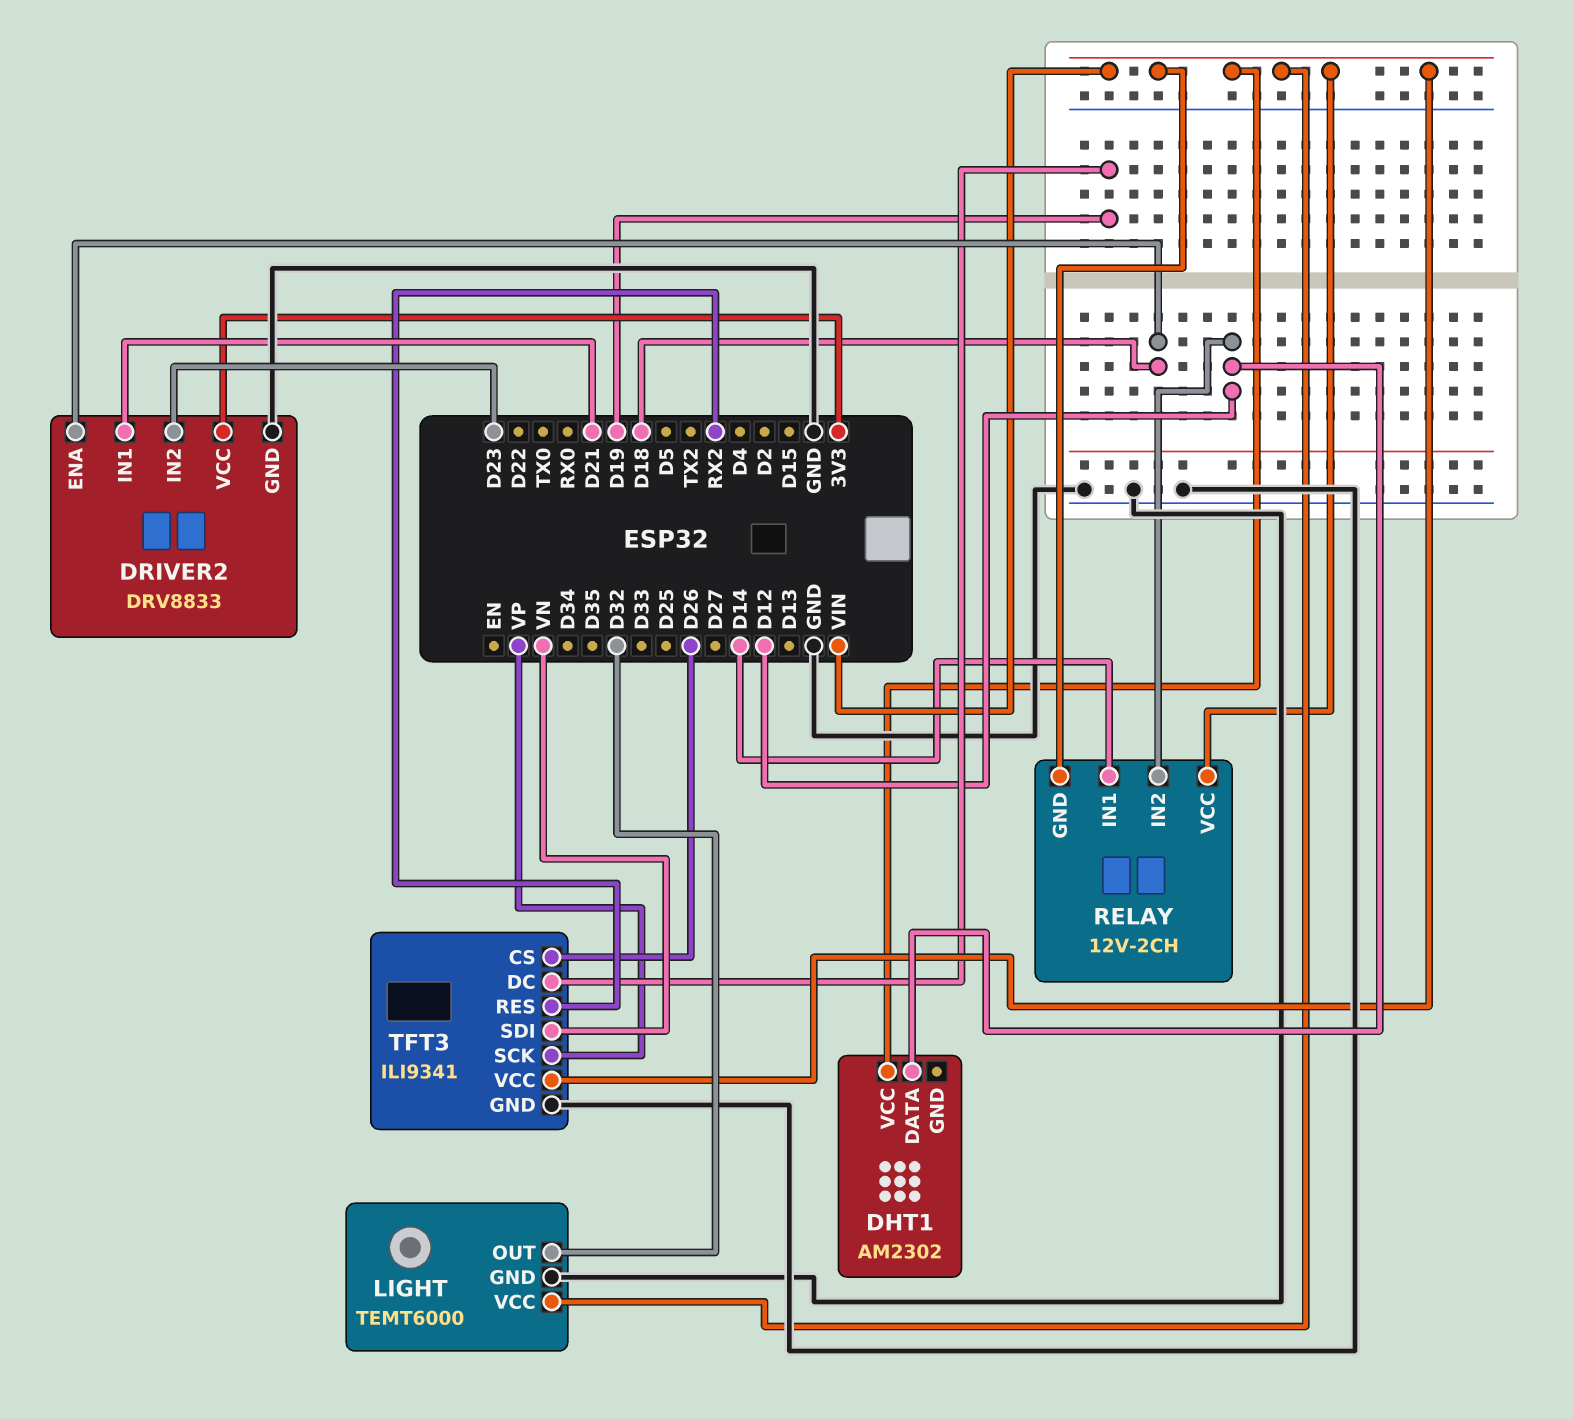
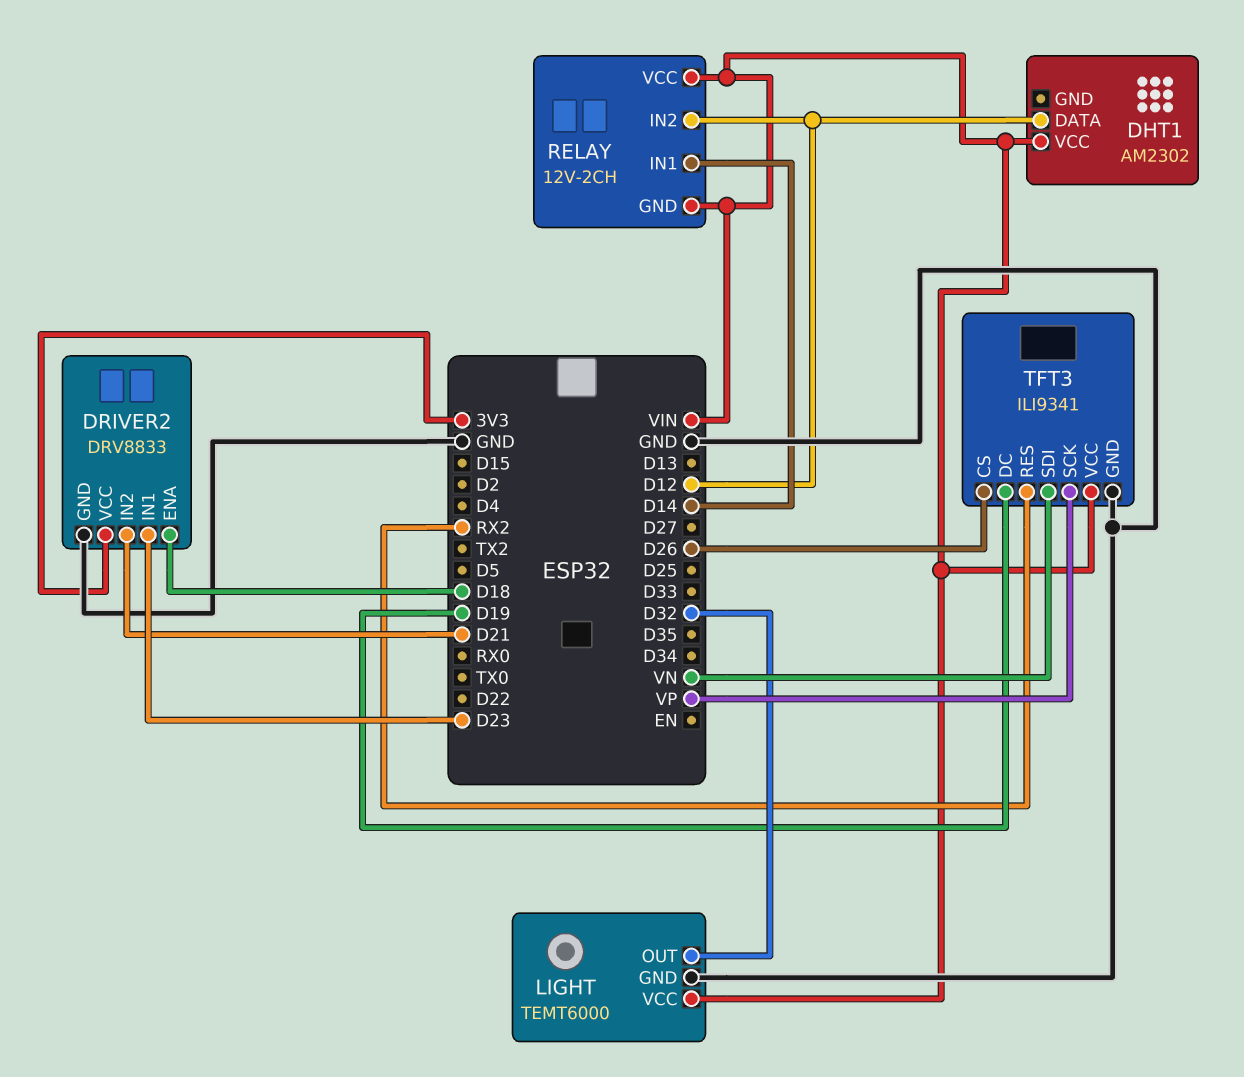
DRIVER2 pin IN1: D21 -> D23
DRIVER2 pin IN2: D23 -> D21

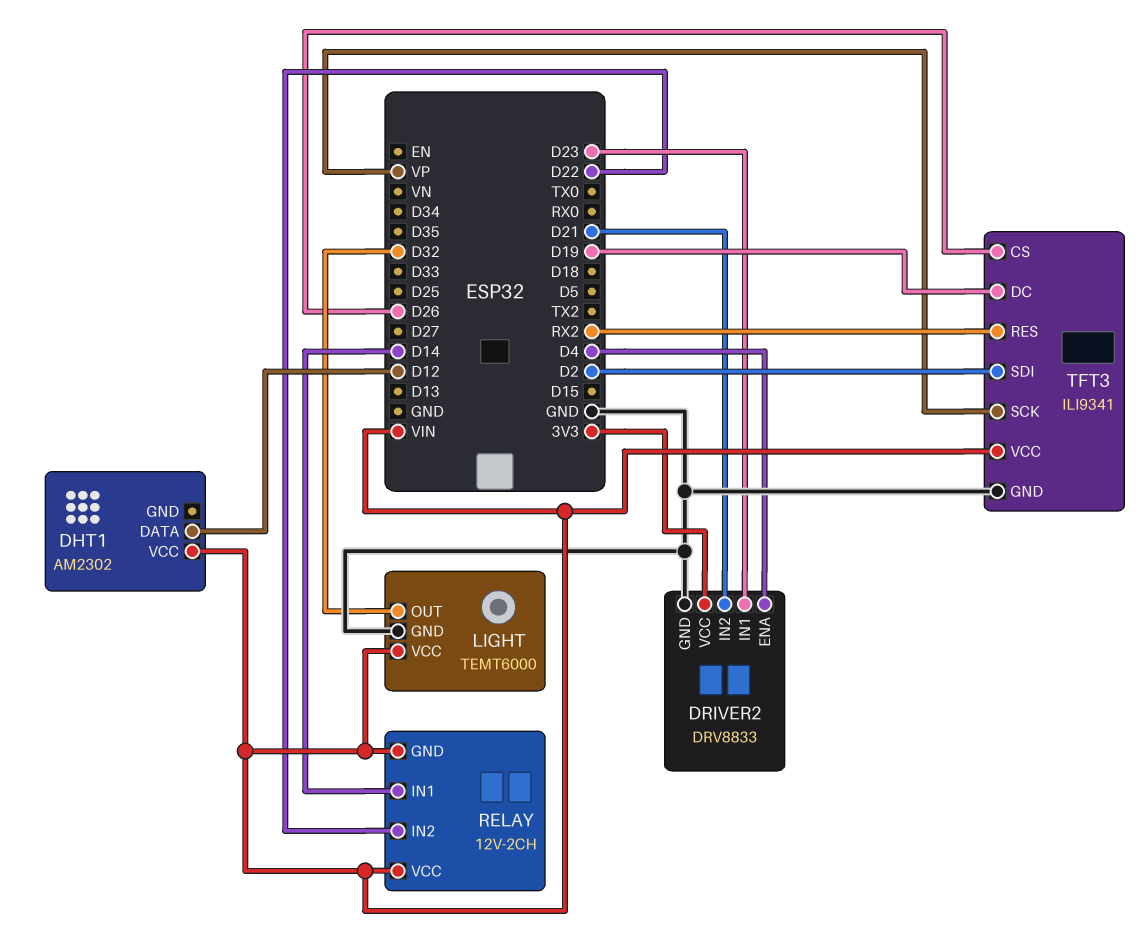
DRIVER2 pin ENA: D18 -> D4
RELAY pin IN2: D12 -> D22
TFT3 pin SDI: VN -> D2

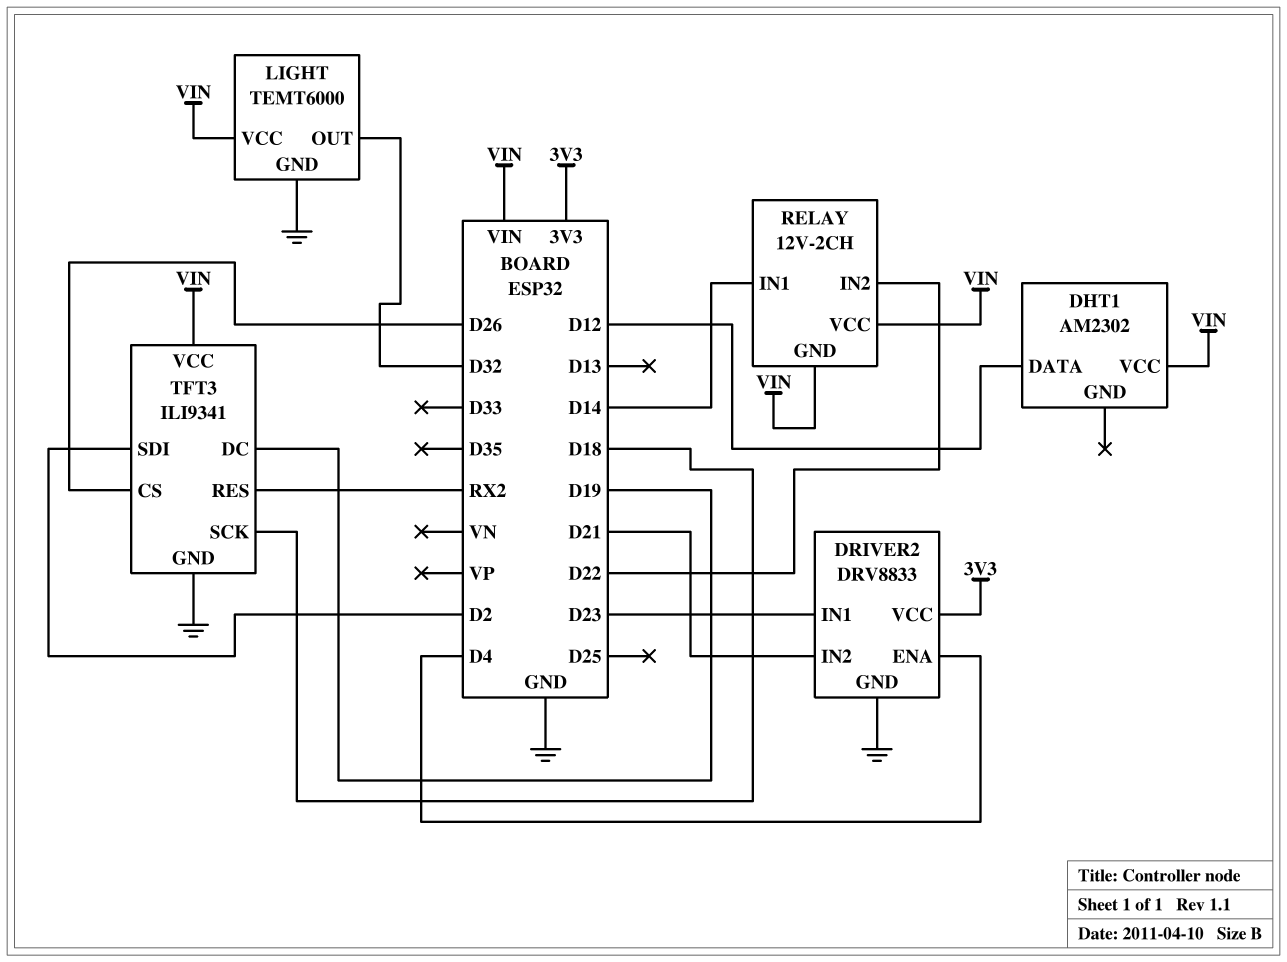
TFT3 pin SCK: VP -> D18

